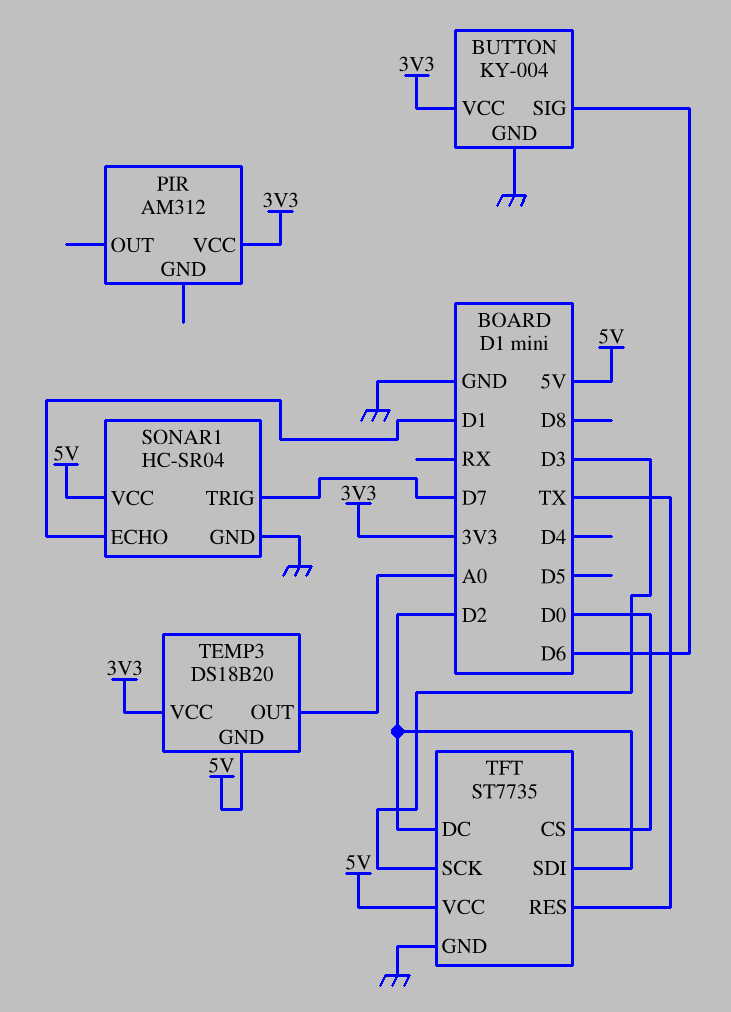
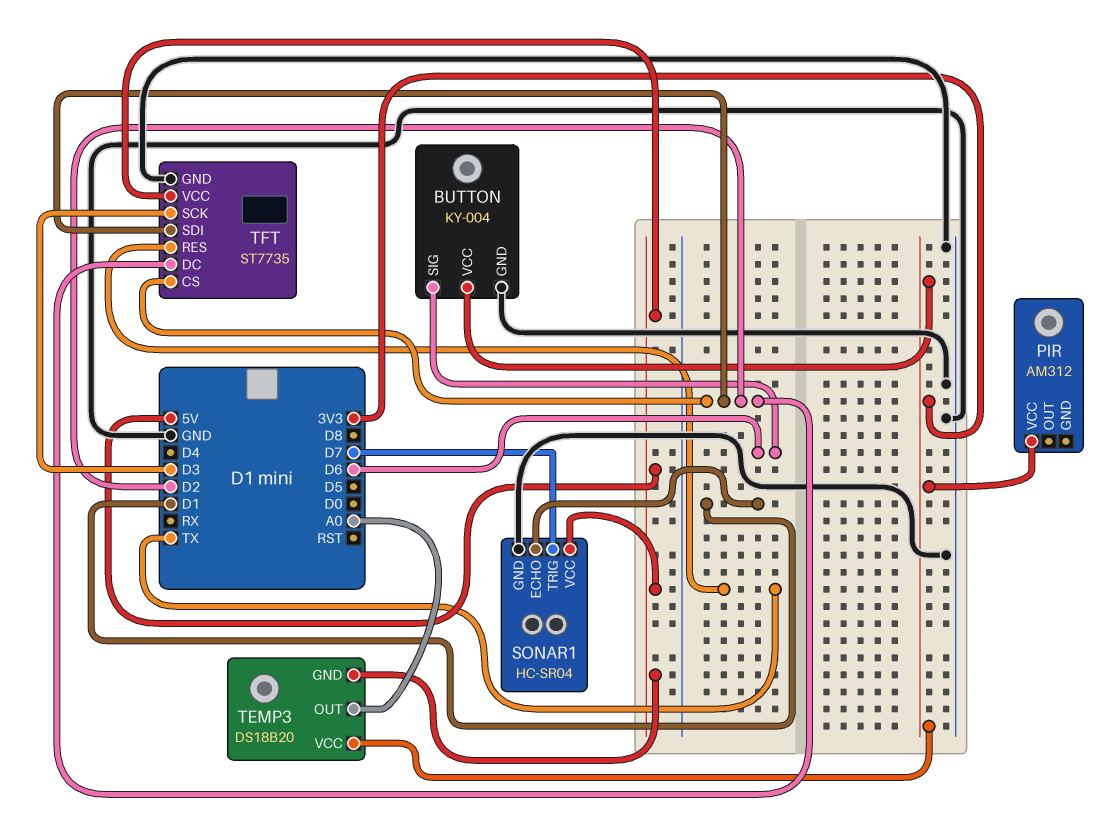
TFT pin CS: D0 -> D2

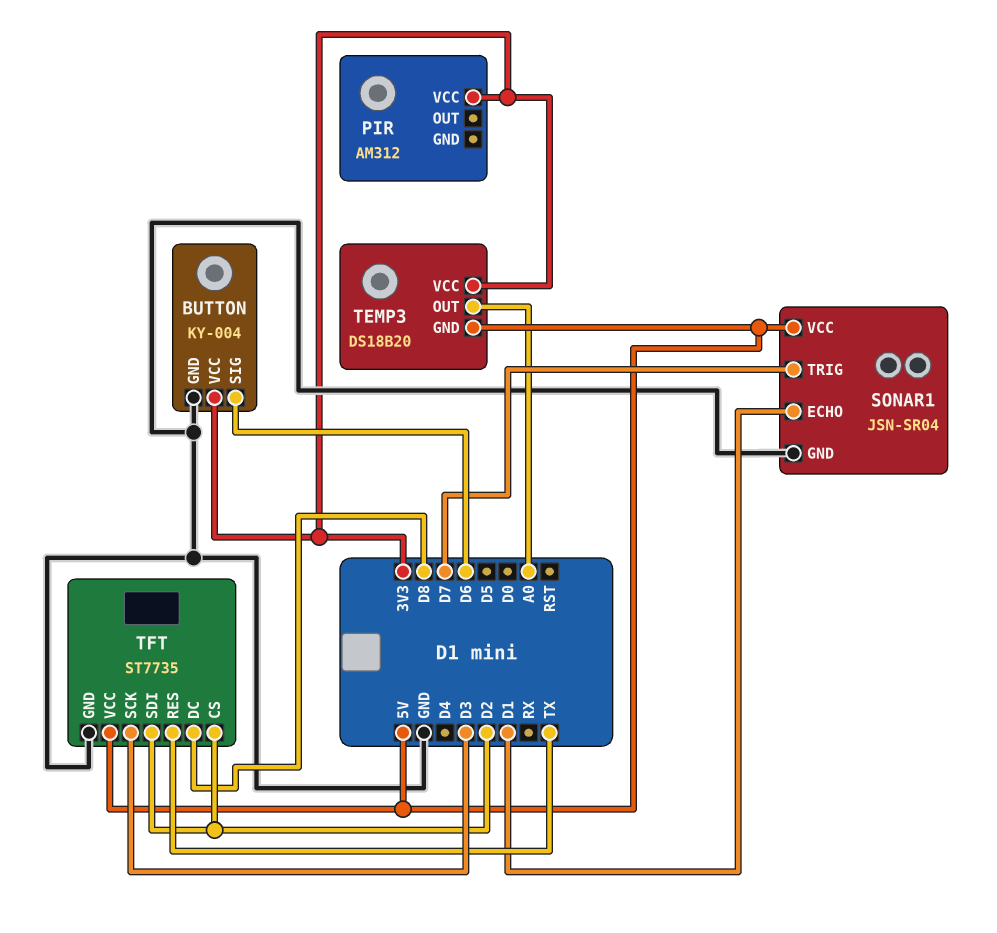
SONAR1: HC-SR04 -> JSN-SR04
TFT pin DC: D2 -> D8

